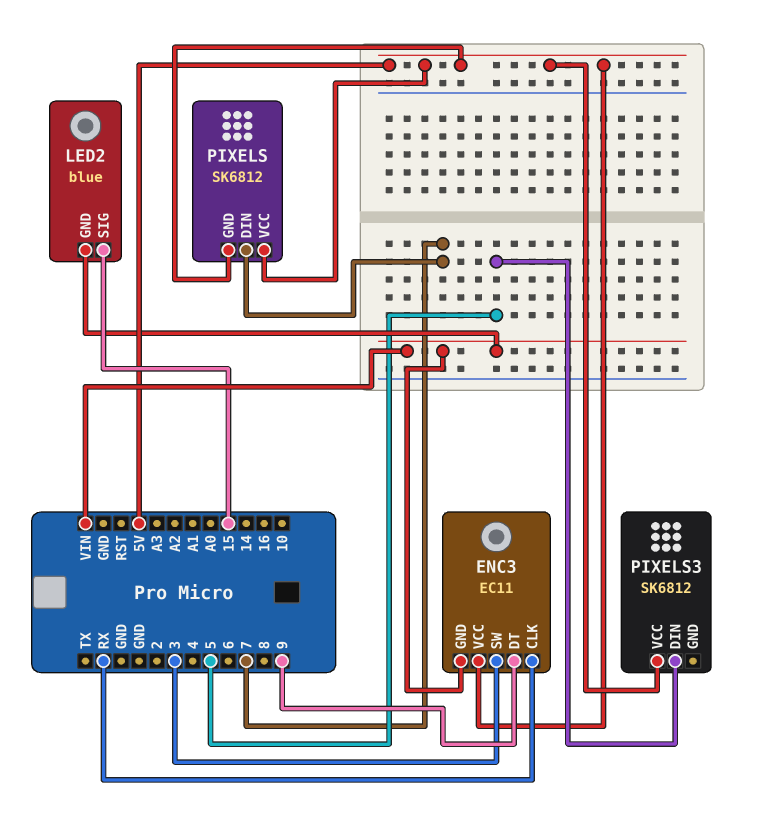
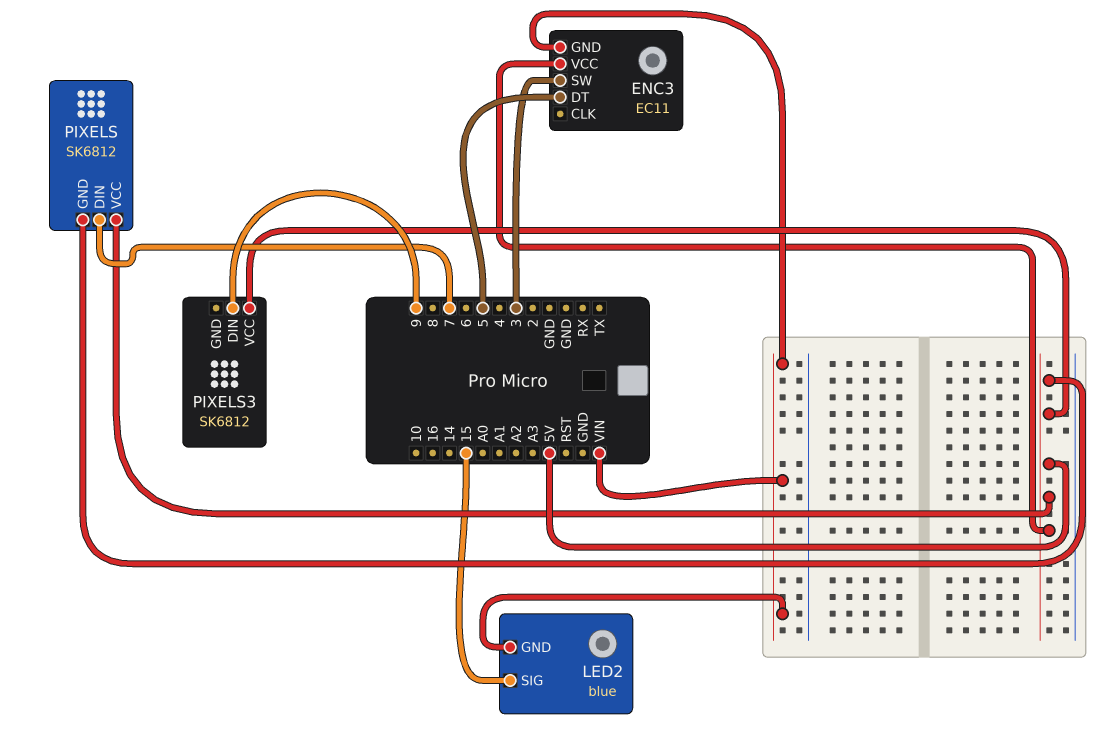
ENC3 pin CLK: RX -> none
ENC3 pin DT: 9 -> 5
PIXELS3 pin DIN: 5 -> 9

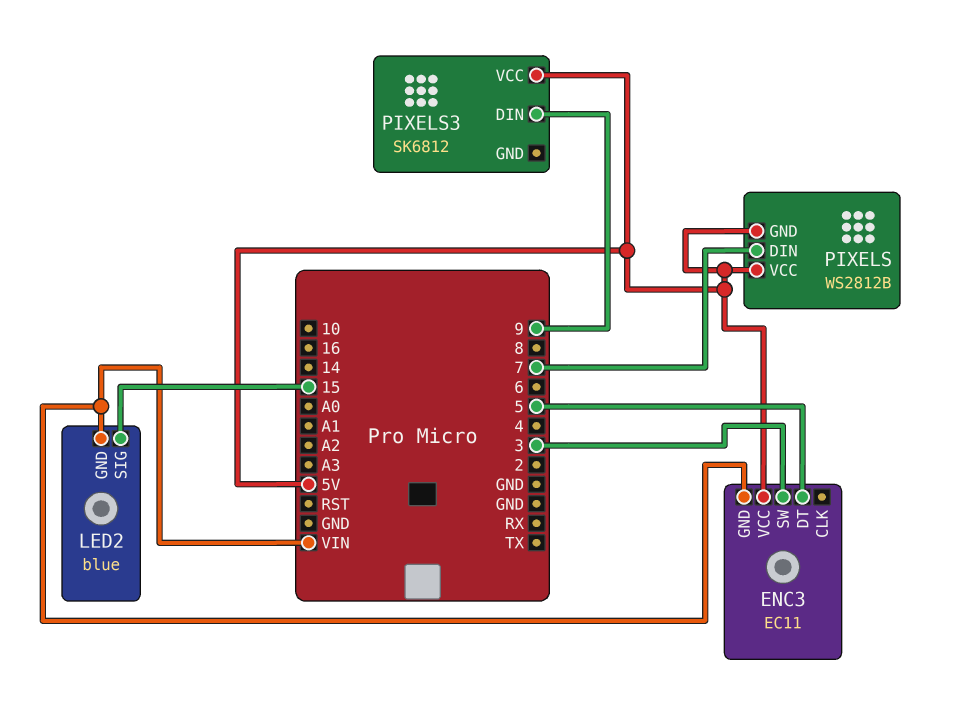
PIXELS: SK6812 -> WS2812B

